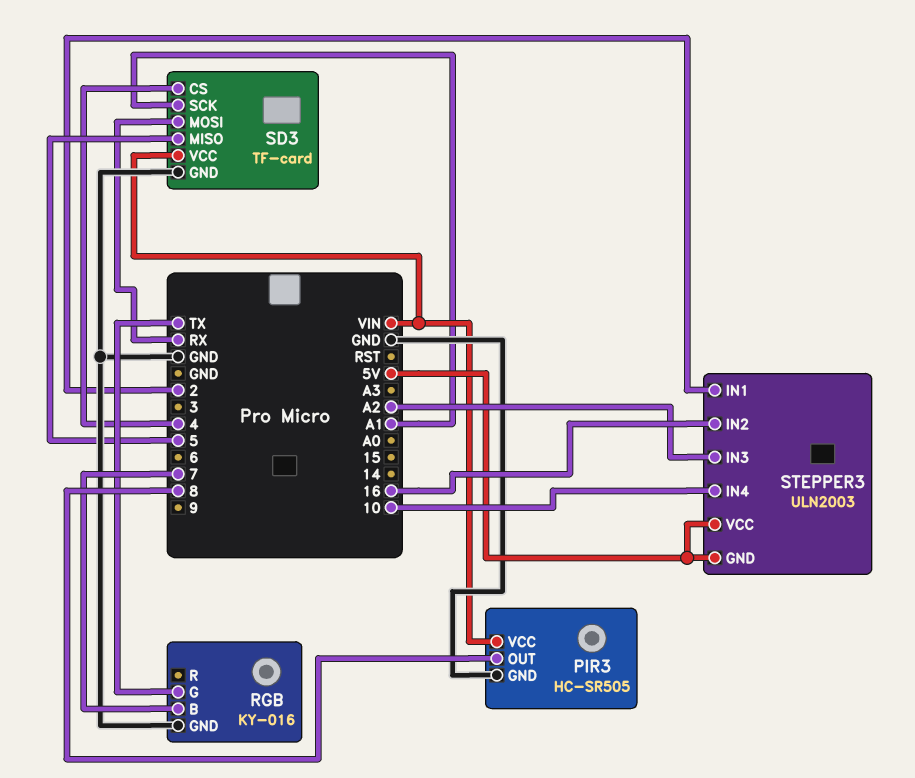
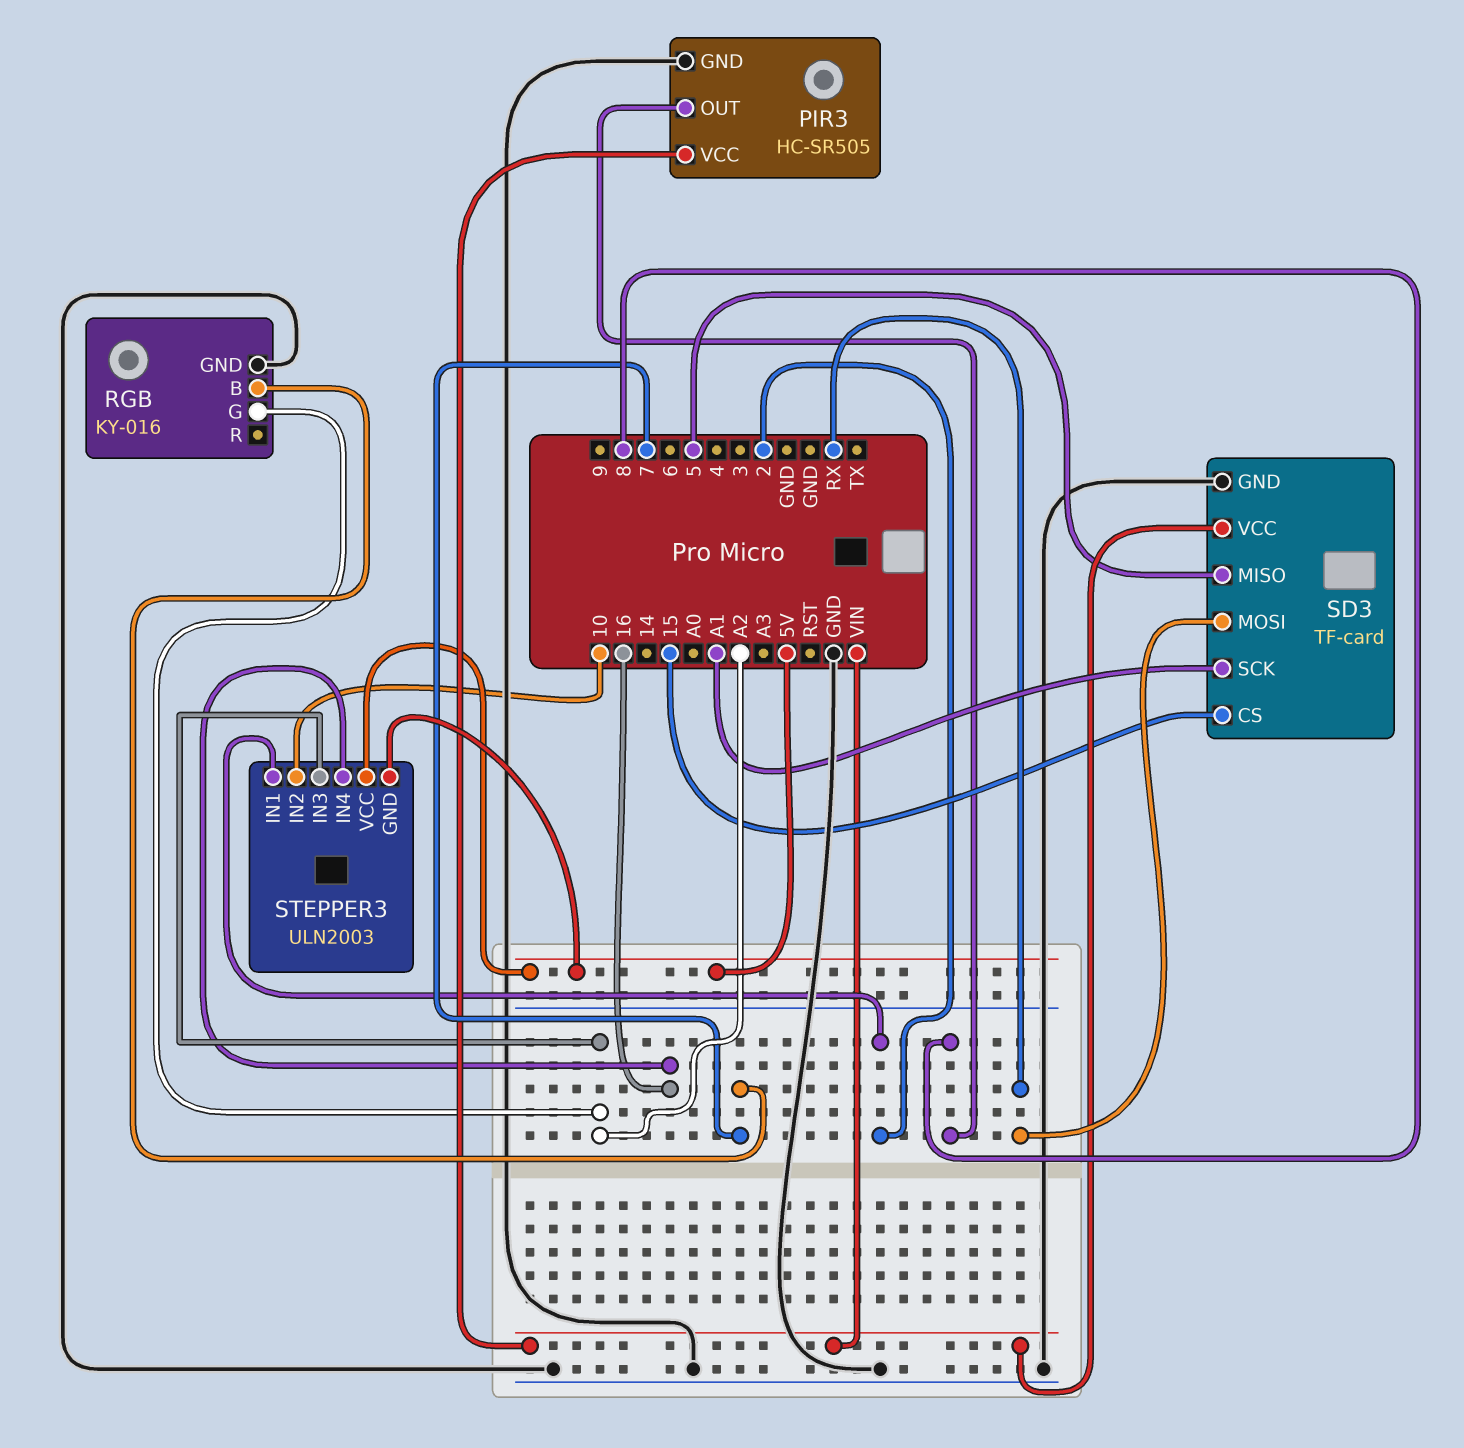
RGB pin G: TX -> A2
SD3 pin CS: 4 -> 15
STEPPER3 pin IN2: 16 -> 10
STEPPER3 pin IN4: 10 -> 16

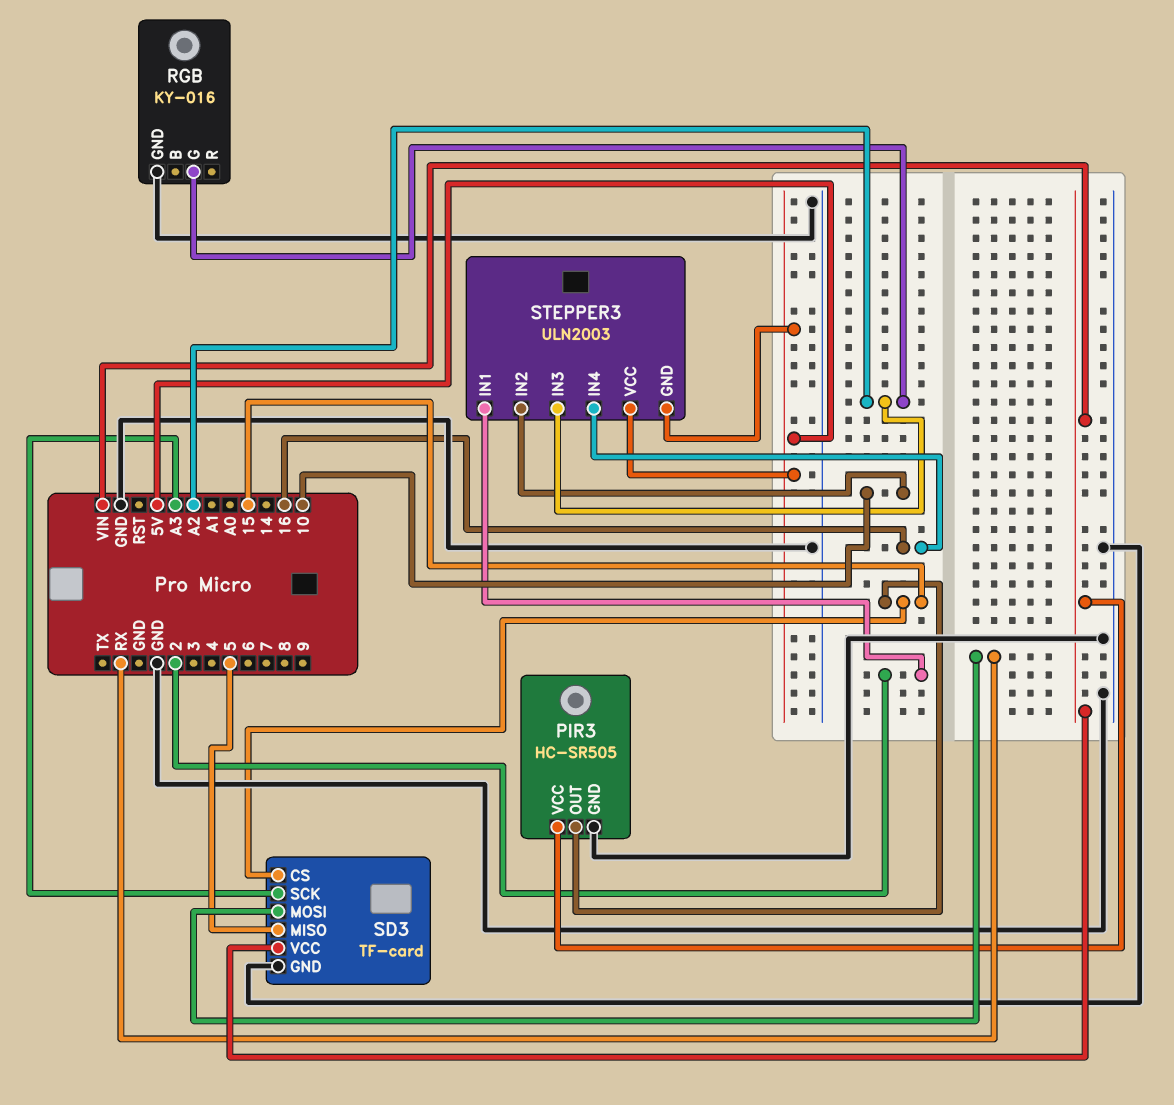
PIR3 pin OUT: 8 -> 15
RGB pin B: 7 -> none
SD3 pin SCK: A1 -> A3

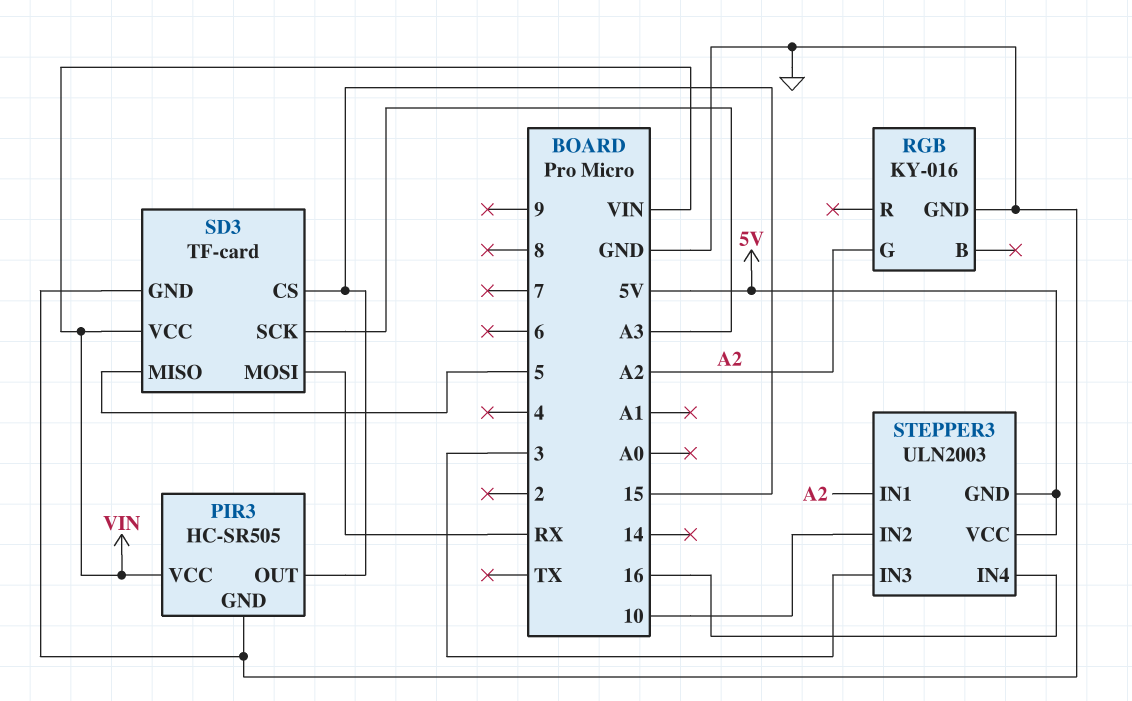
STEPPER3 pin IN1: 2 -> A2
STEPPER3 pin IN3: A2 -> 3

